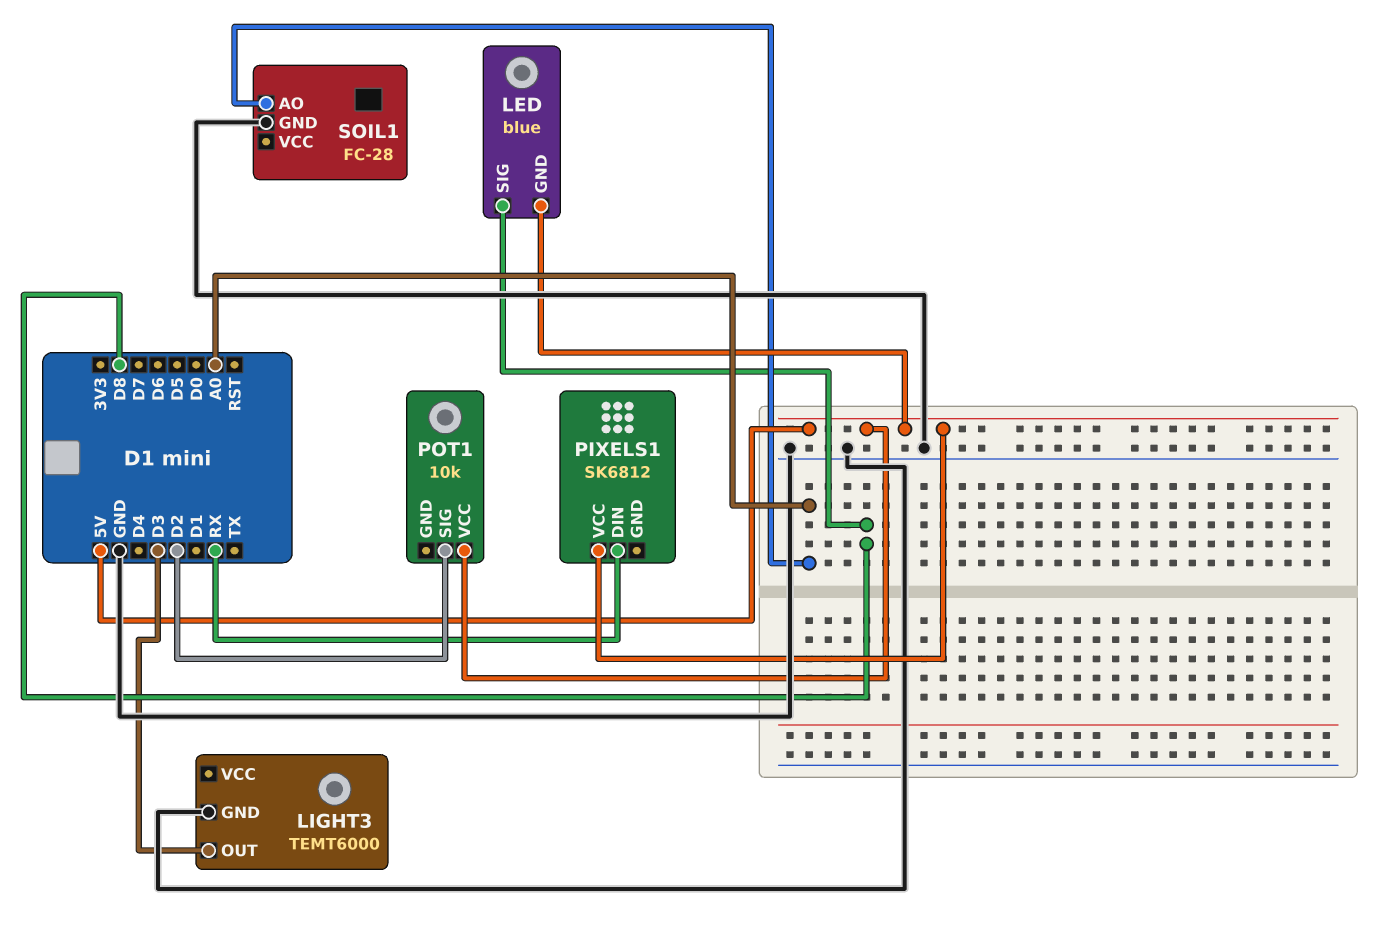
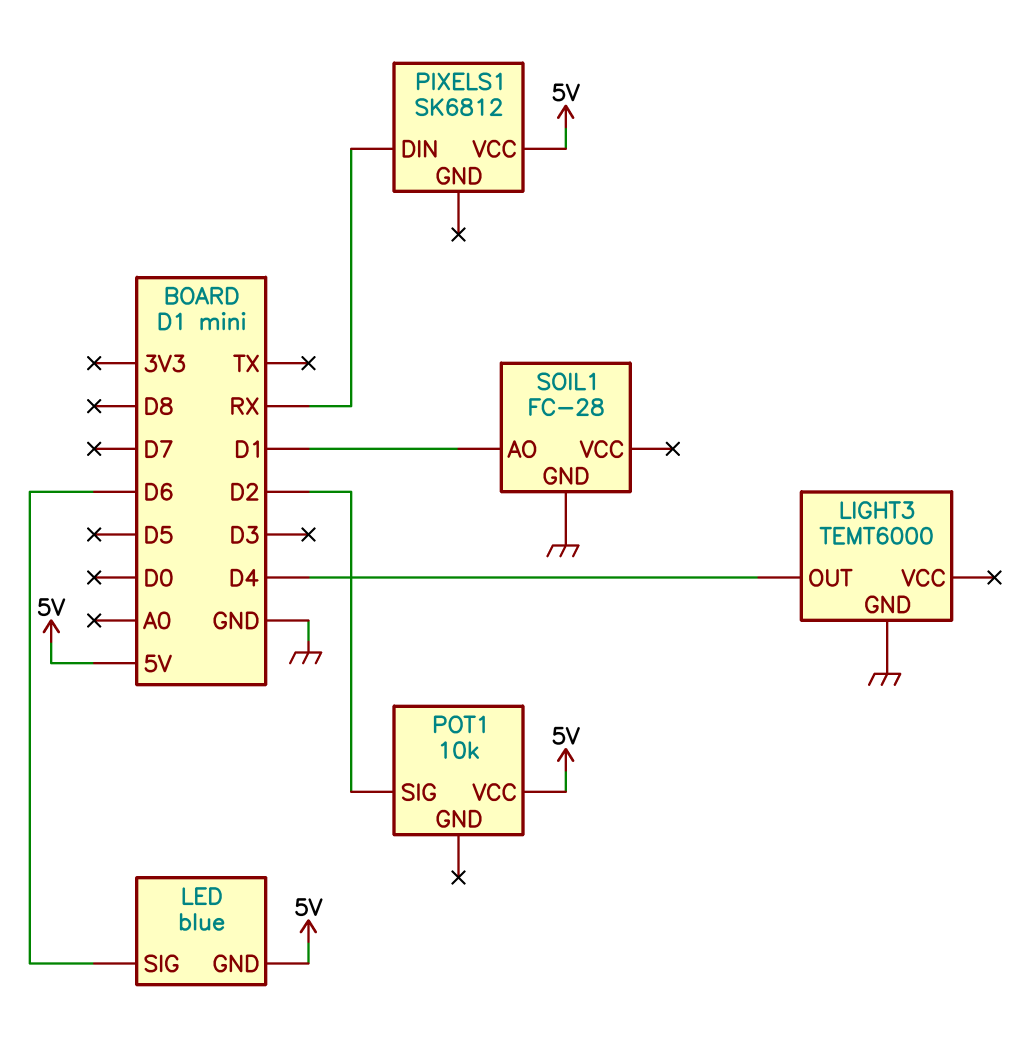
LED pin SIG: D8 -> D6
LIGHT3 pin OUT: D3 -> D4
SOIL1 pin AO: A0 -> D1

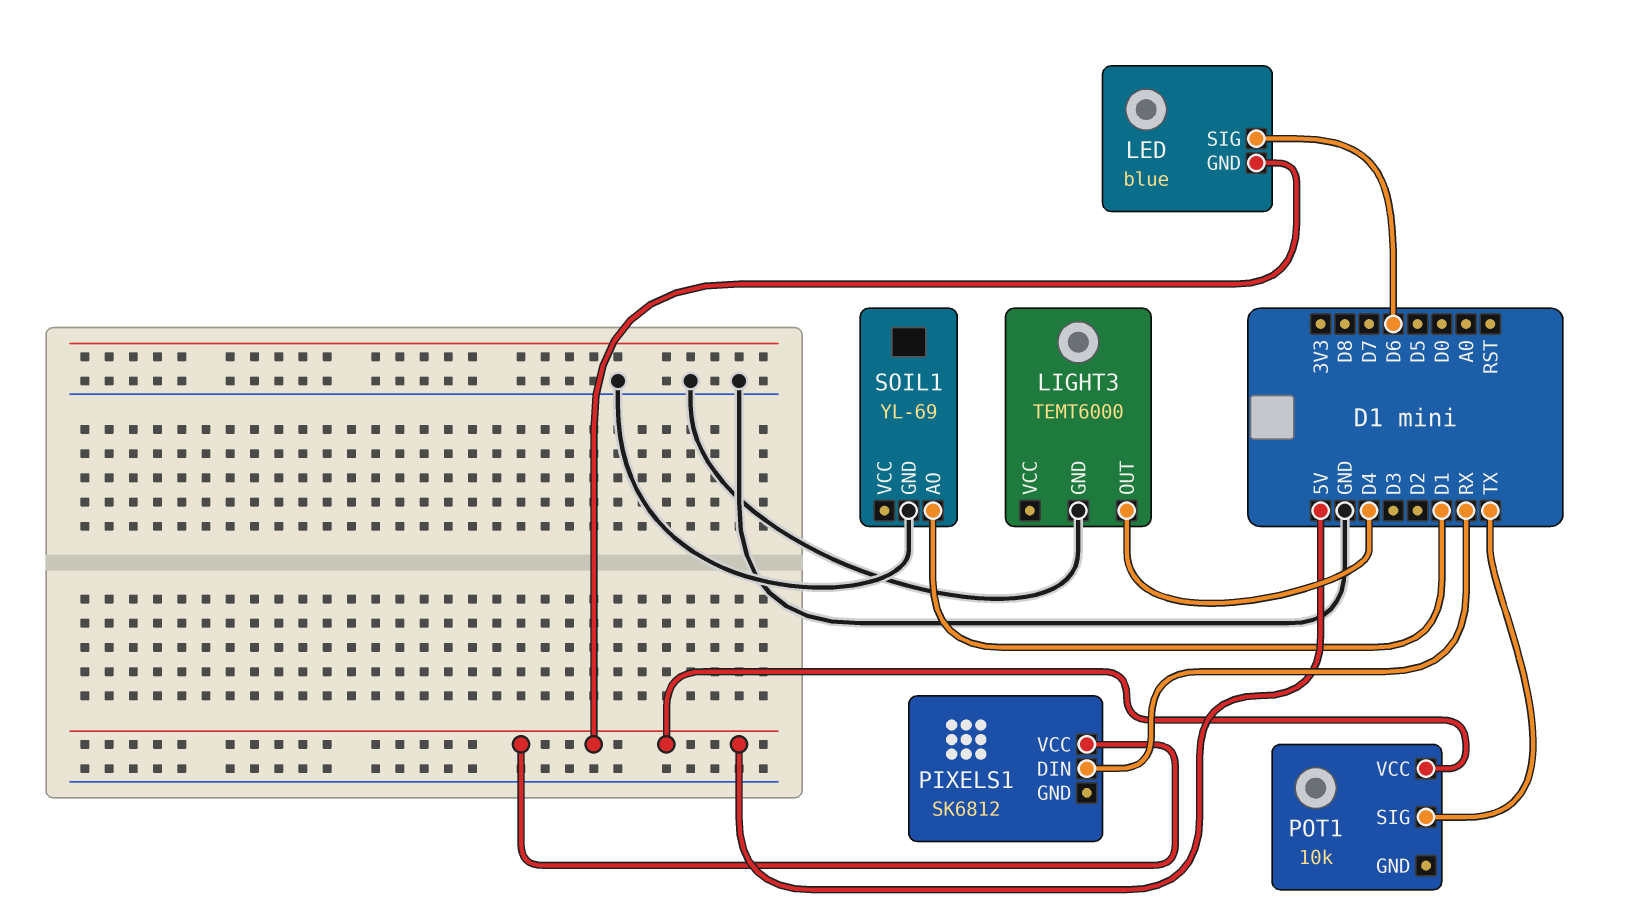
POT1 pin SIG: D2 -> TX
SOIL1: FC-28 -> YL-69

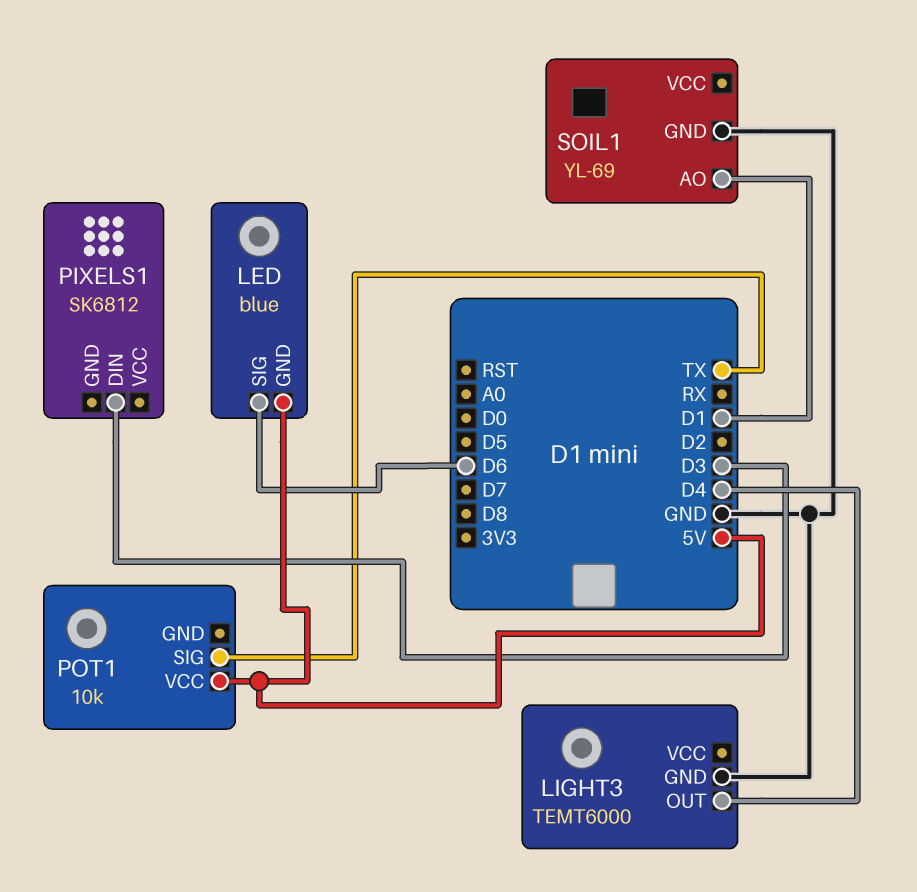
PIXELS1 pin DIN: RX -> D3
PIXELS1 pin VCC: 5V -> none

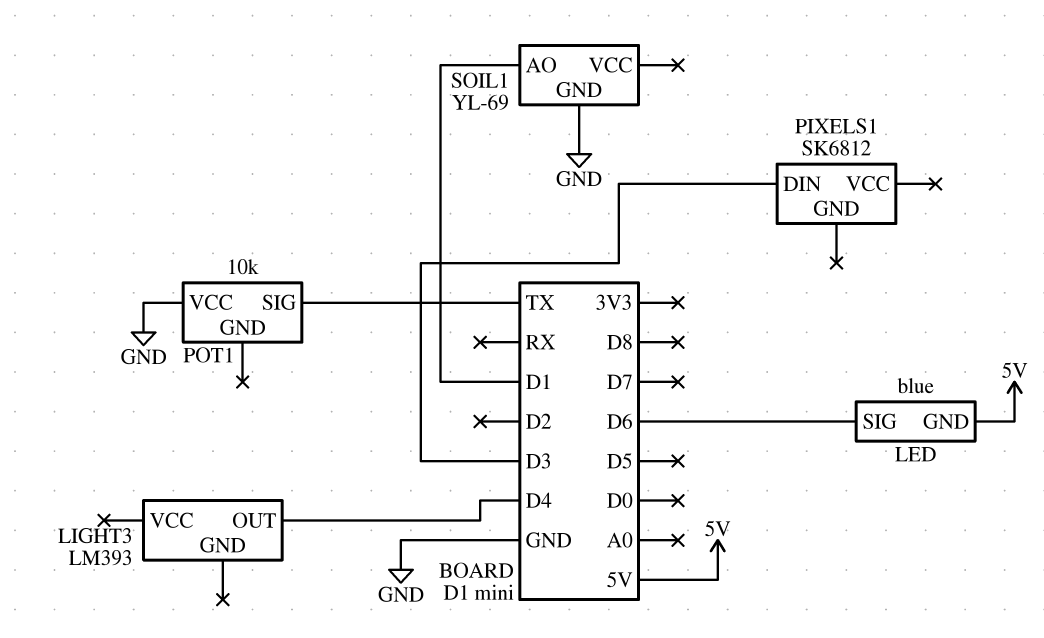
LIGHT3: TEMT6000 -> LM393
LIGHT3 pin GND: GND -> none
POT1 pin VCC: 5V -> GND

